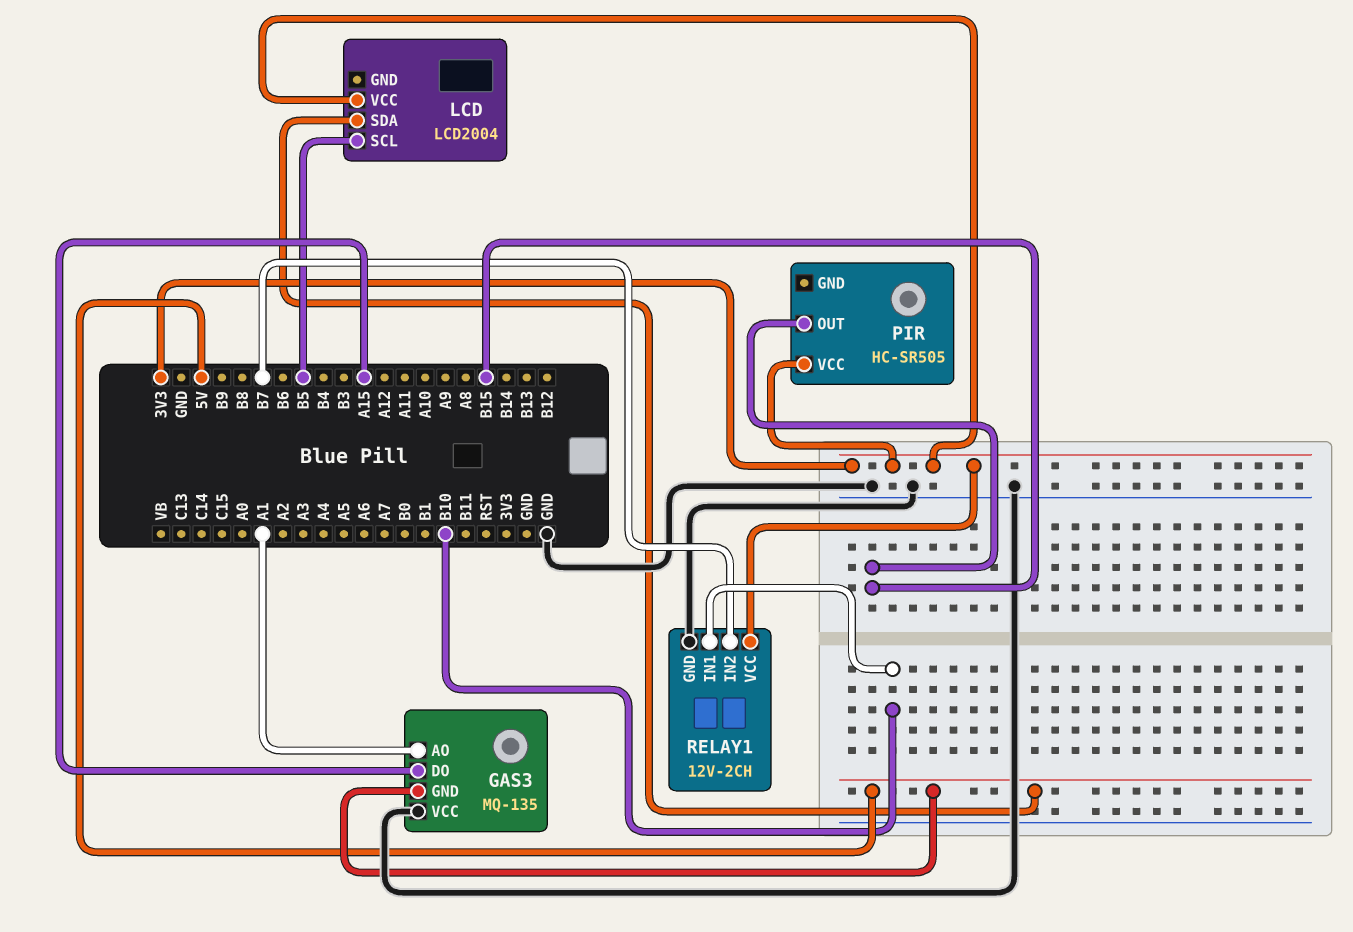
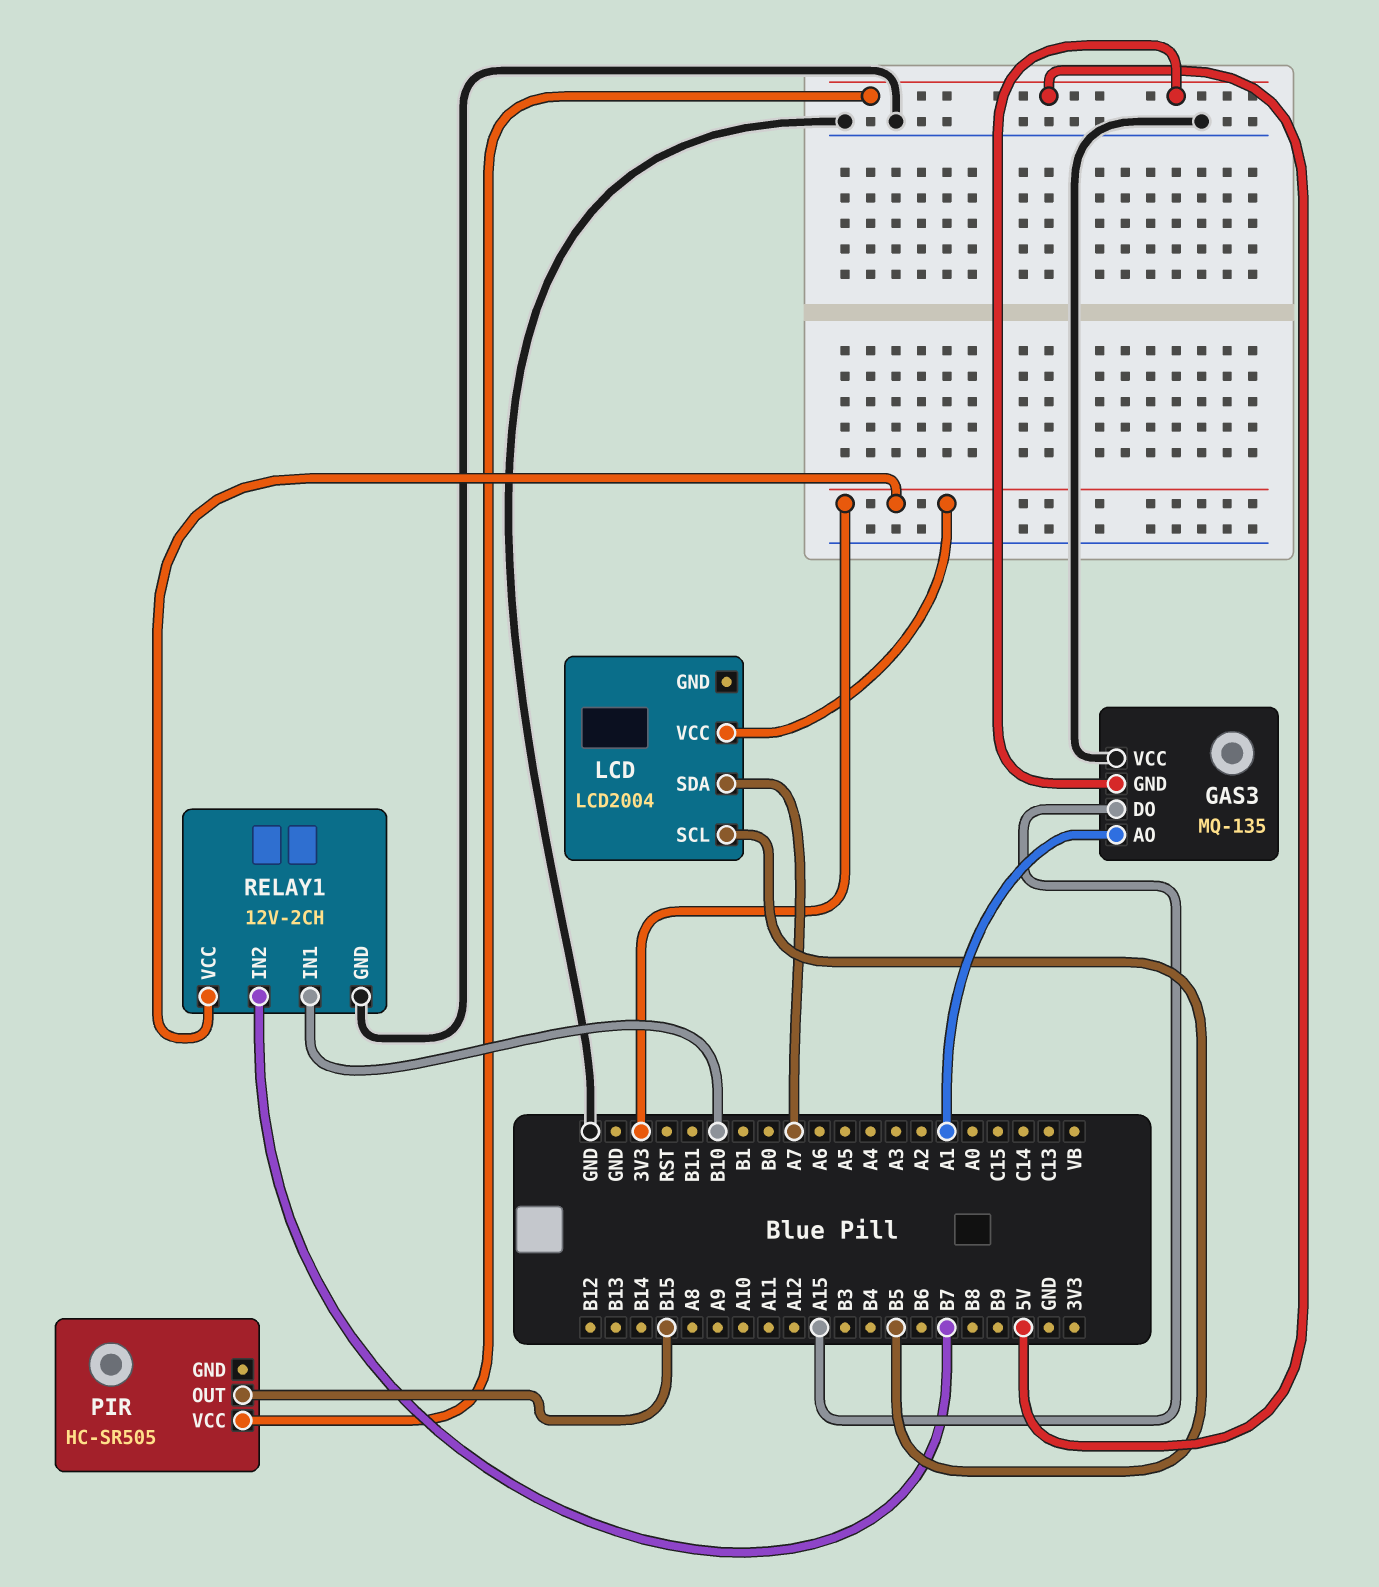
LCD pin SDA: 5V -> A7
PIR pin VCC: 3V3 -> 5V

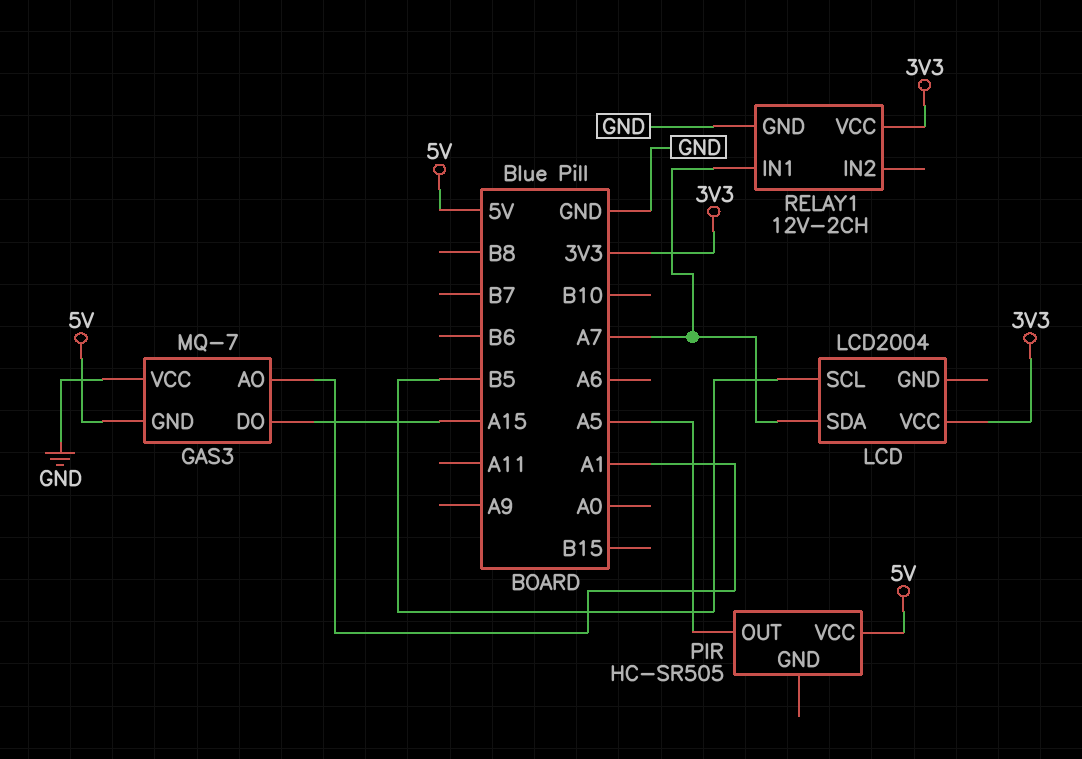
GAS3: MQ-135 -> MQ-7
PIR pin OUT: B15 -> A5
RELAY1 pin IN1: B10 -> A7
RELAY1 pin IN2: B7 -> none

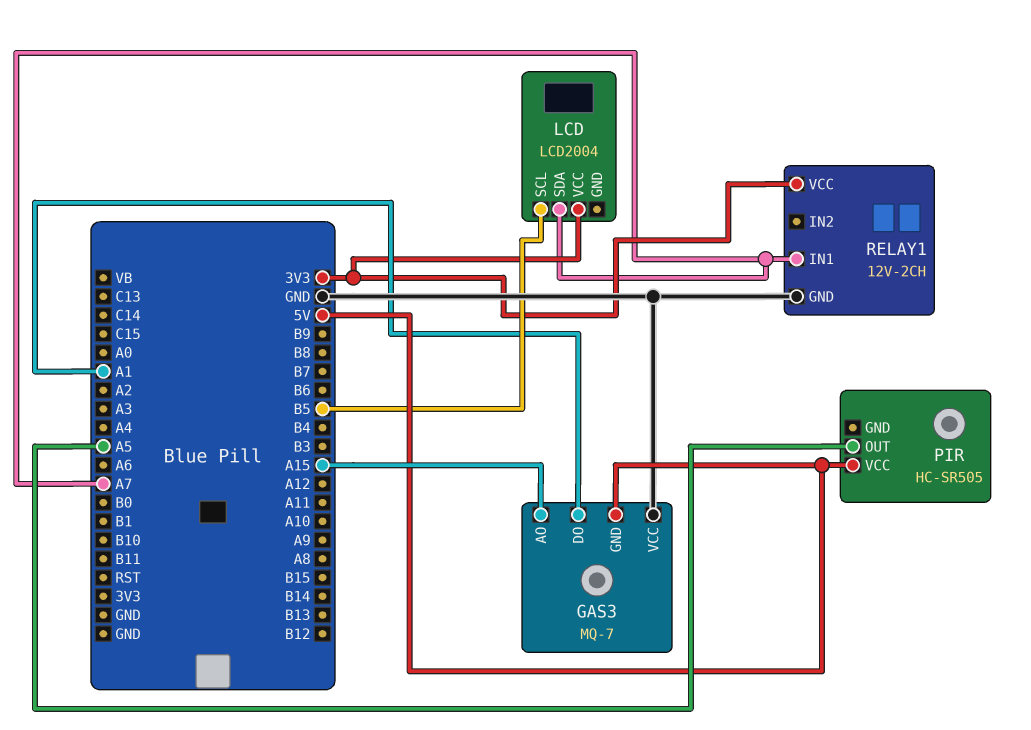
GAS3 pin AO: A1 -> A15
GAS3 pin DO: A15 -> A1

